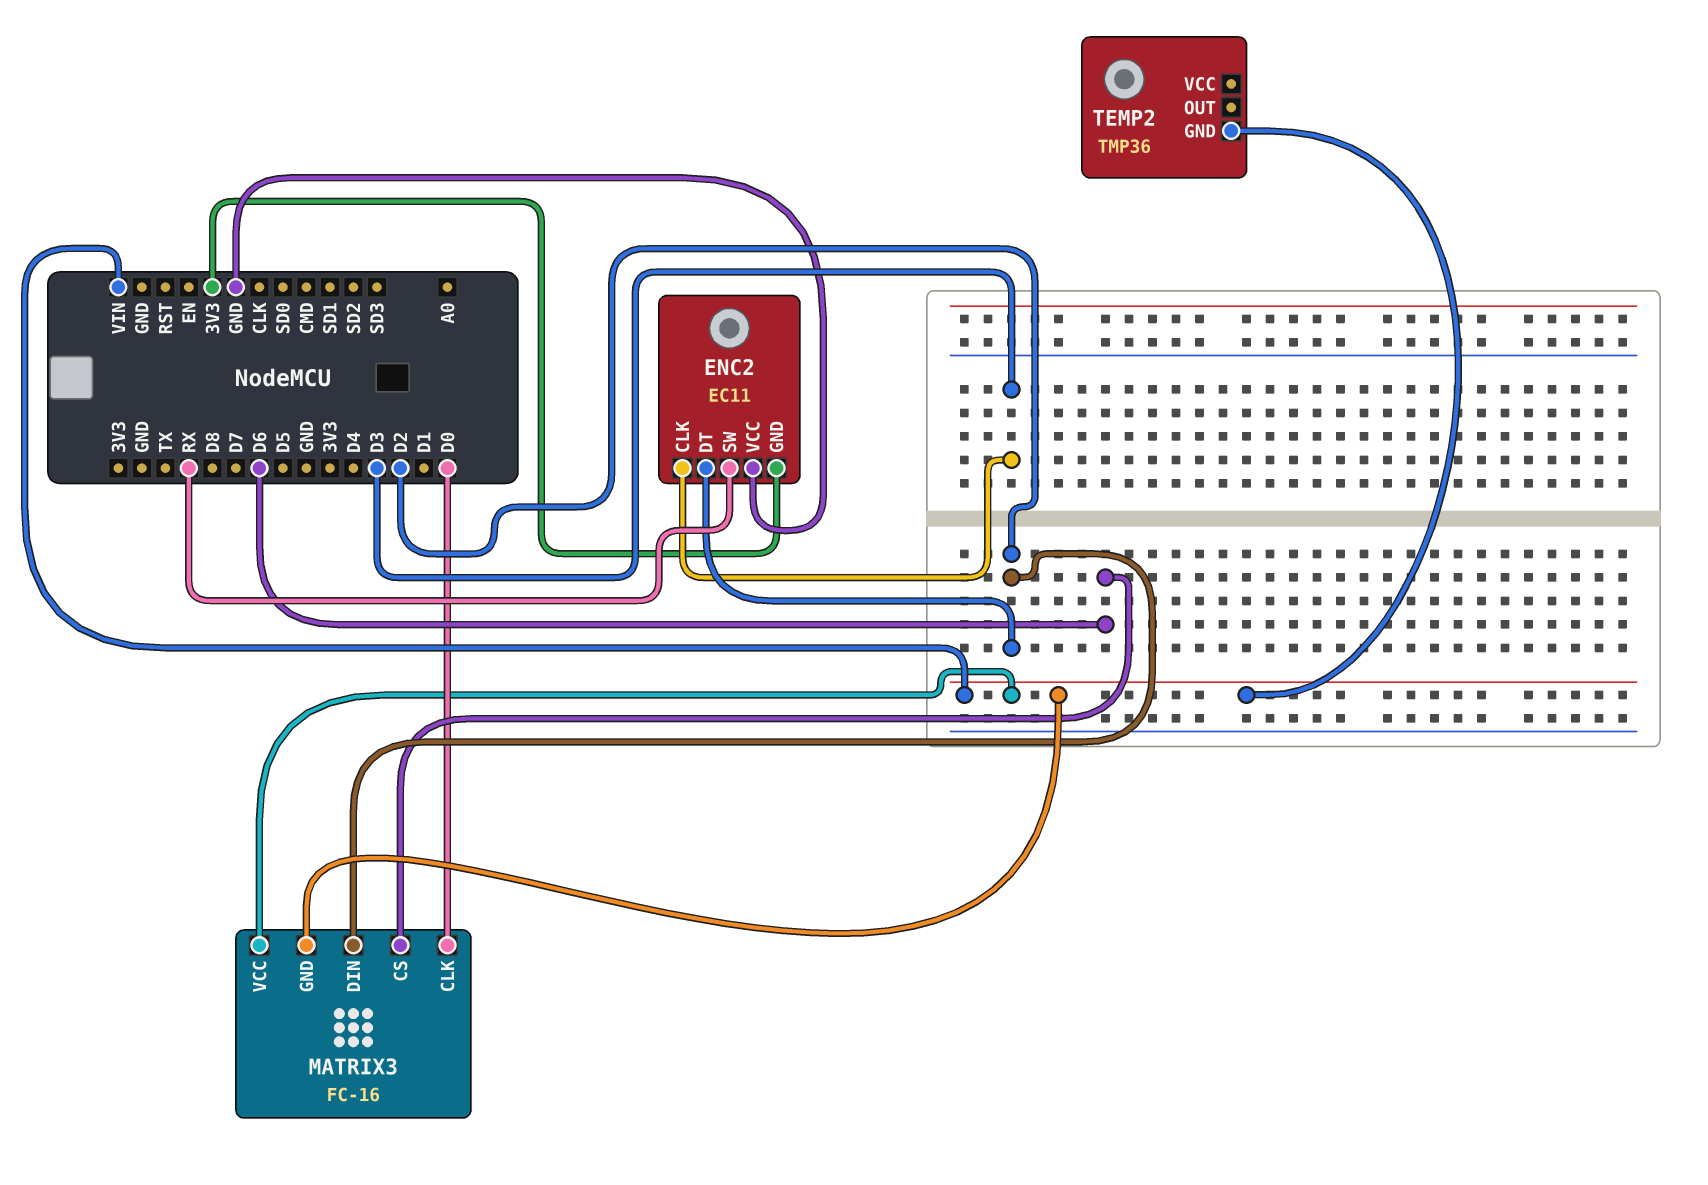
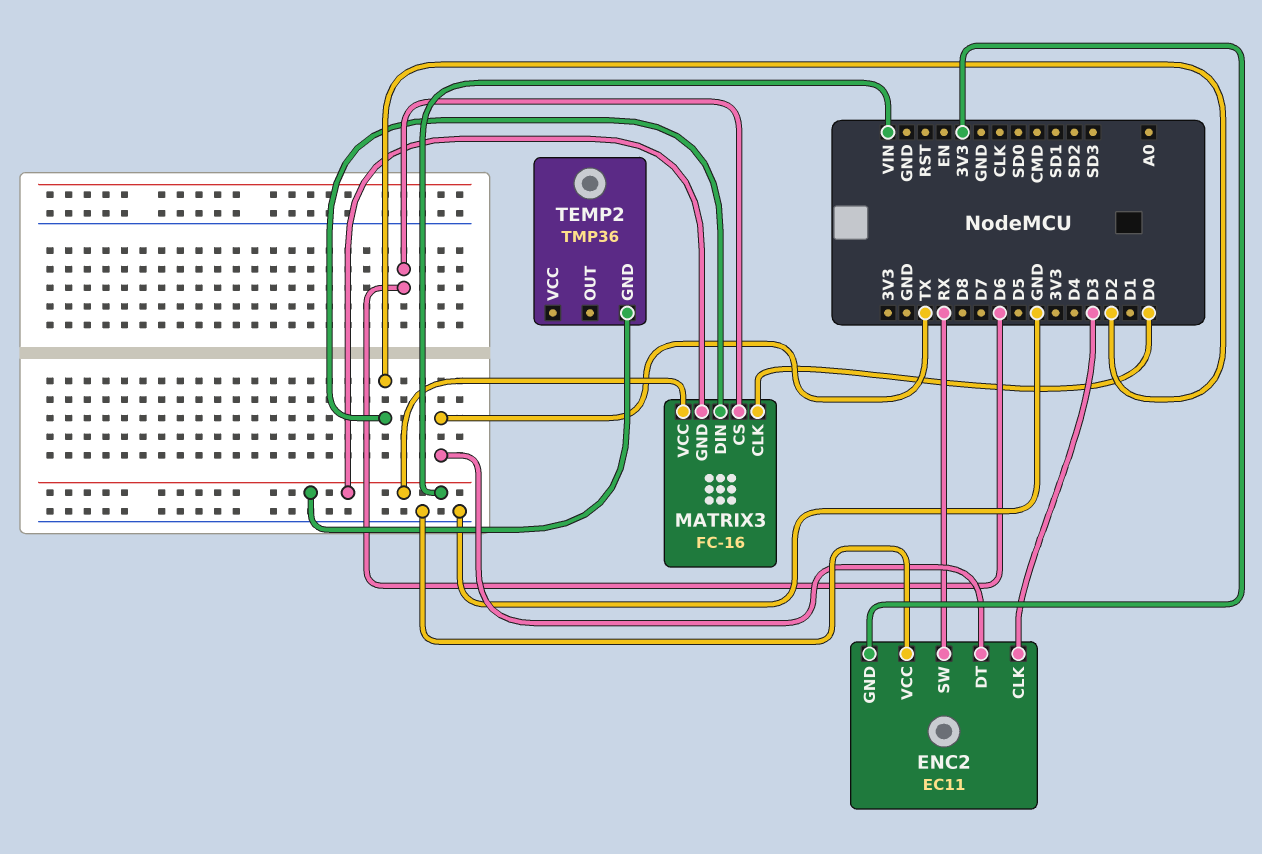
ENC2 pin DT: D2 -> TX

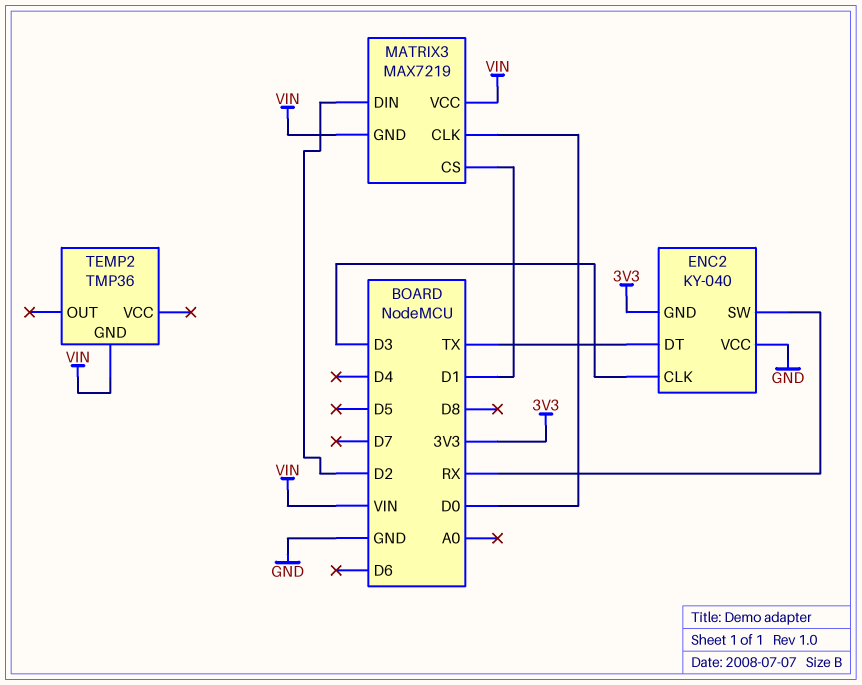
ENC2: EC11 -> KY-040
MATRIX3: FC-16 -> MAX7219
MATRIX3 pin CS: D6 -> D1

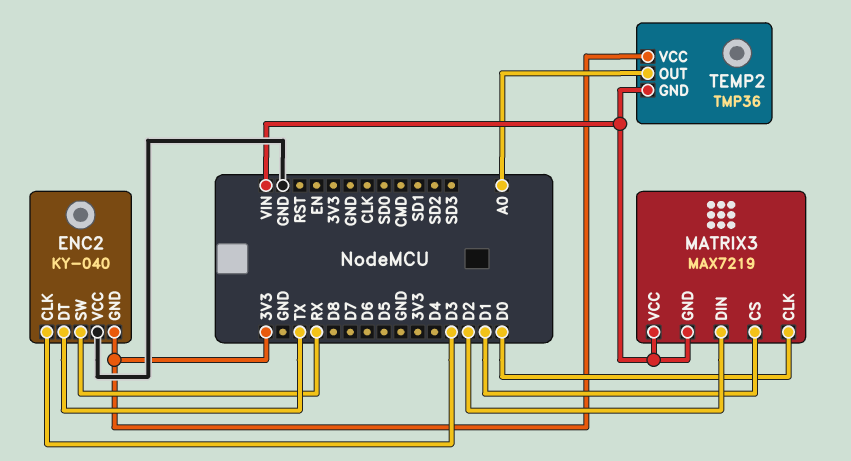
TEMP2 pin OUT: none -> A0
TEMP2 pin VCC: none -> 3V3

